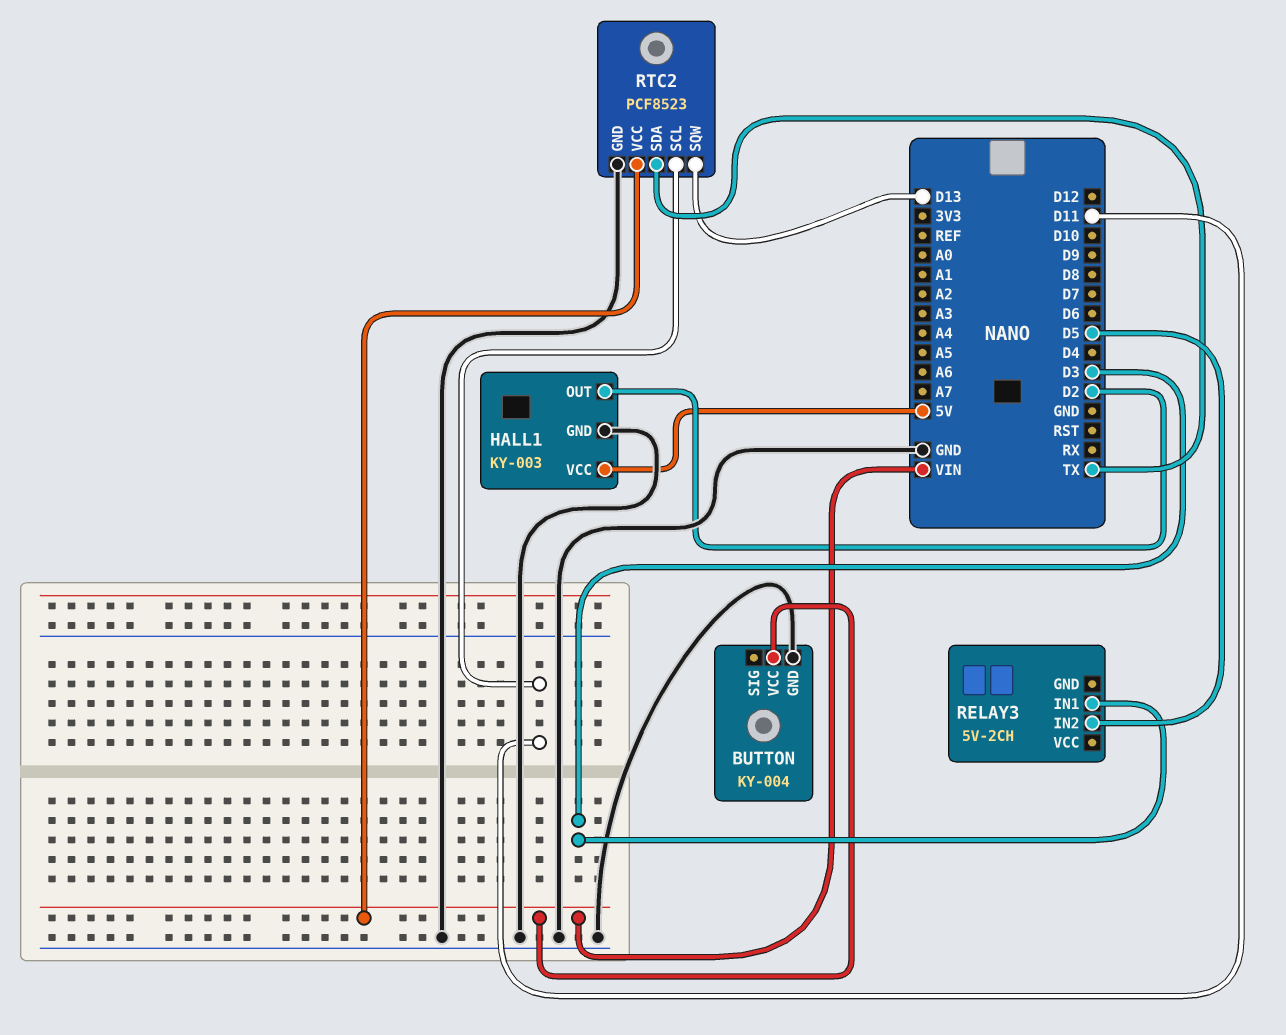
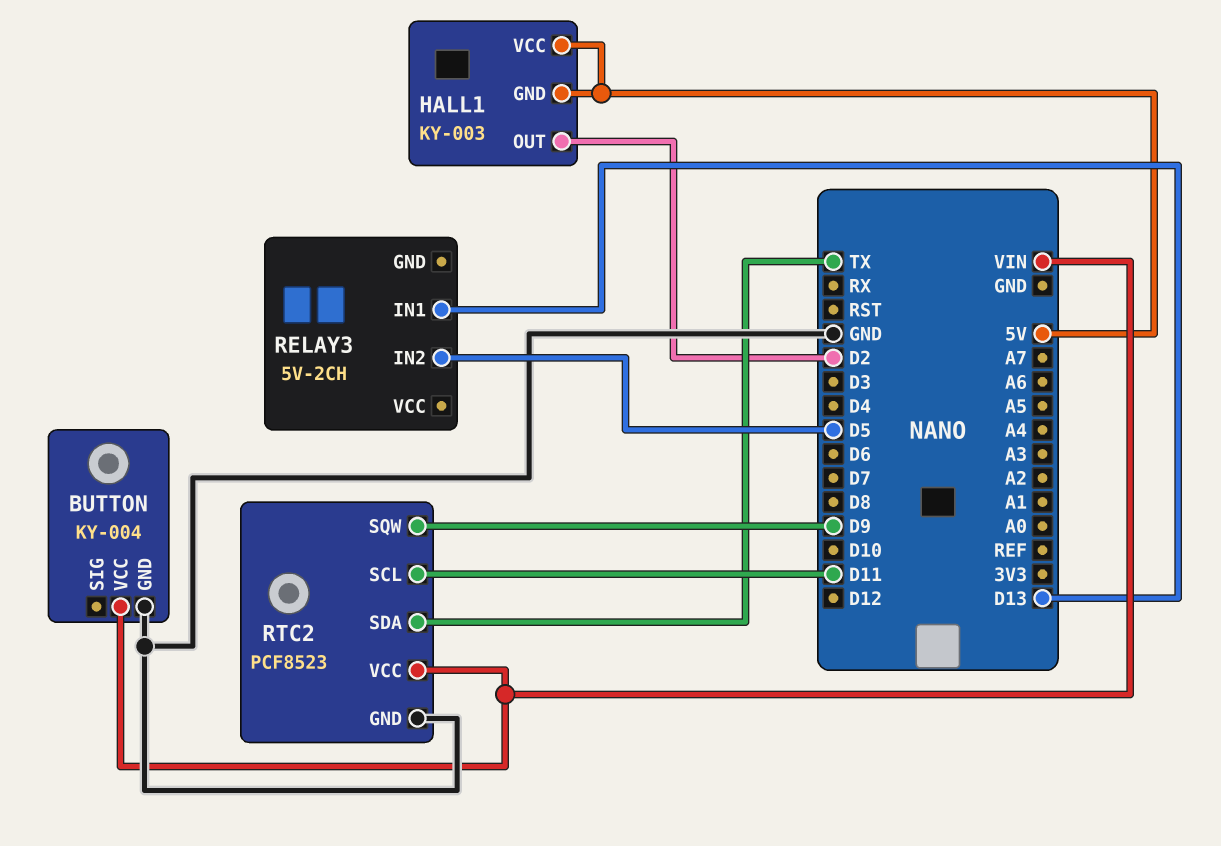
HALL1 pin GND: GND -> 5V
RELAY3 pin IN1: D3 -> D13
RTC2 pin SQW: D13 -> D9

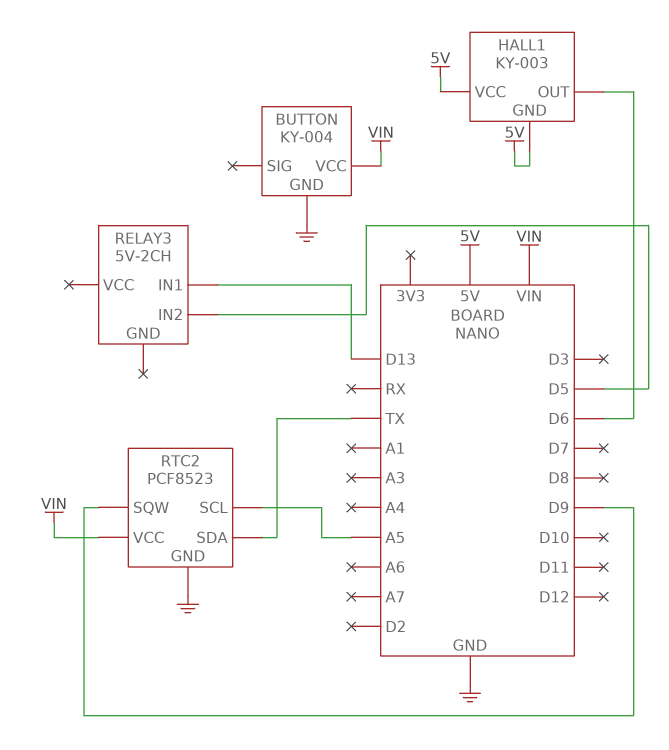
HALL1 pin OUT: D2 -> D6
RTC2 pin SCL: D11 -> A5

